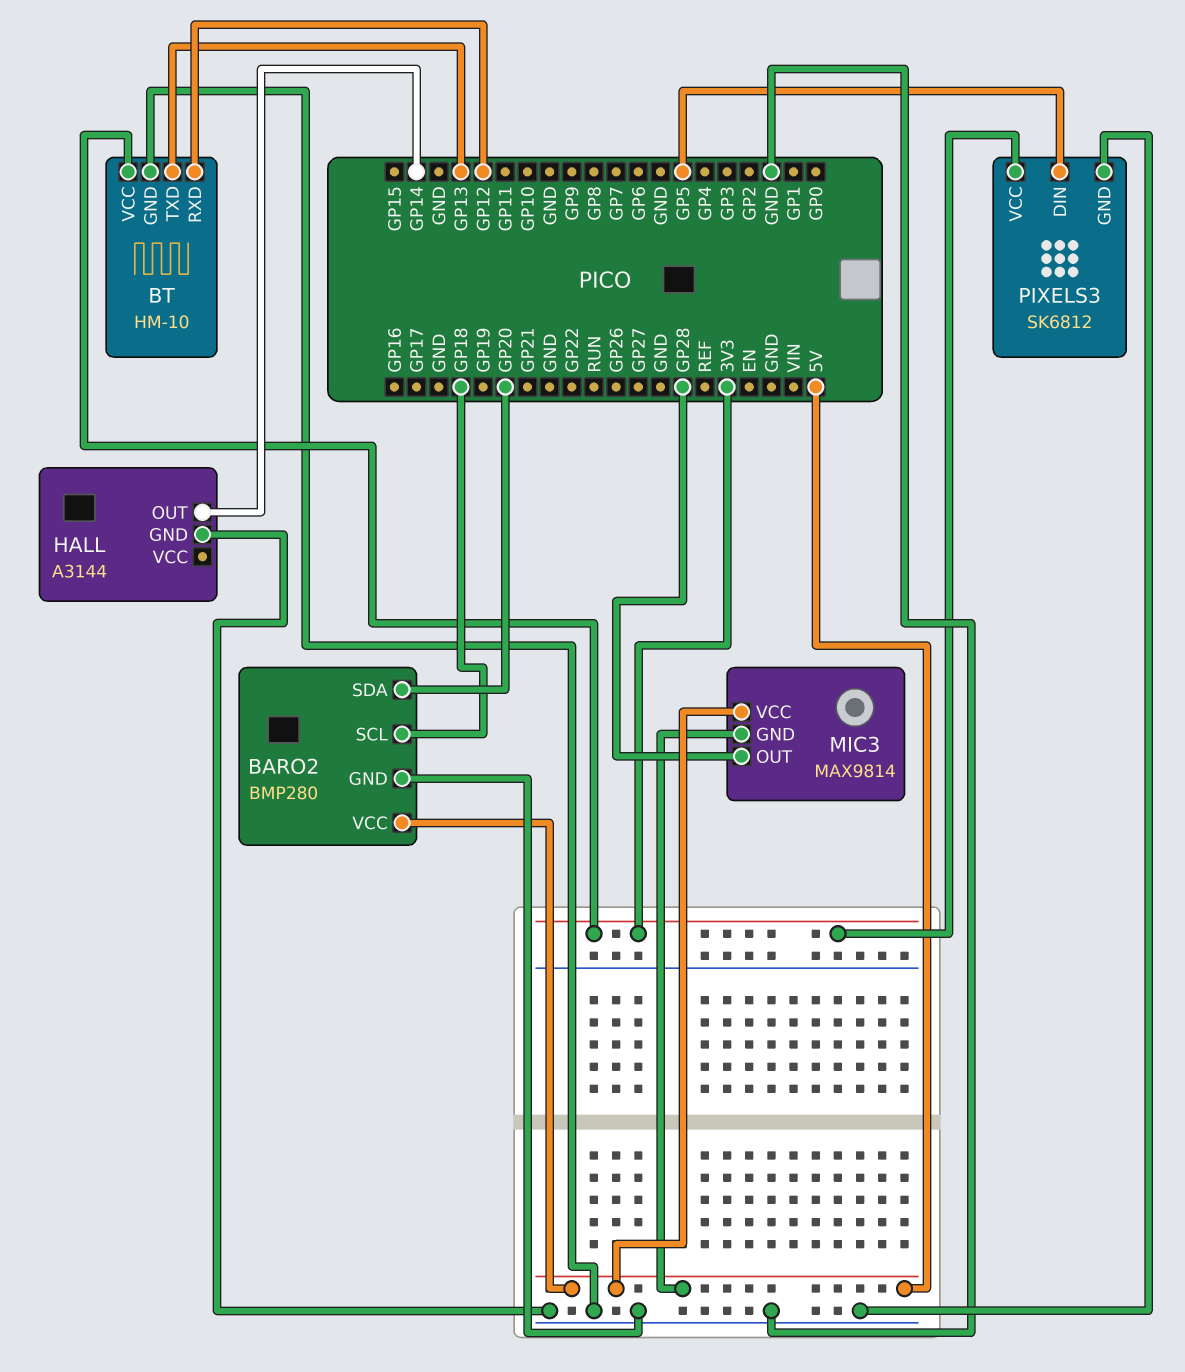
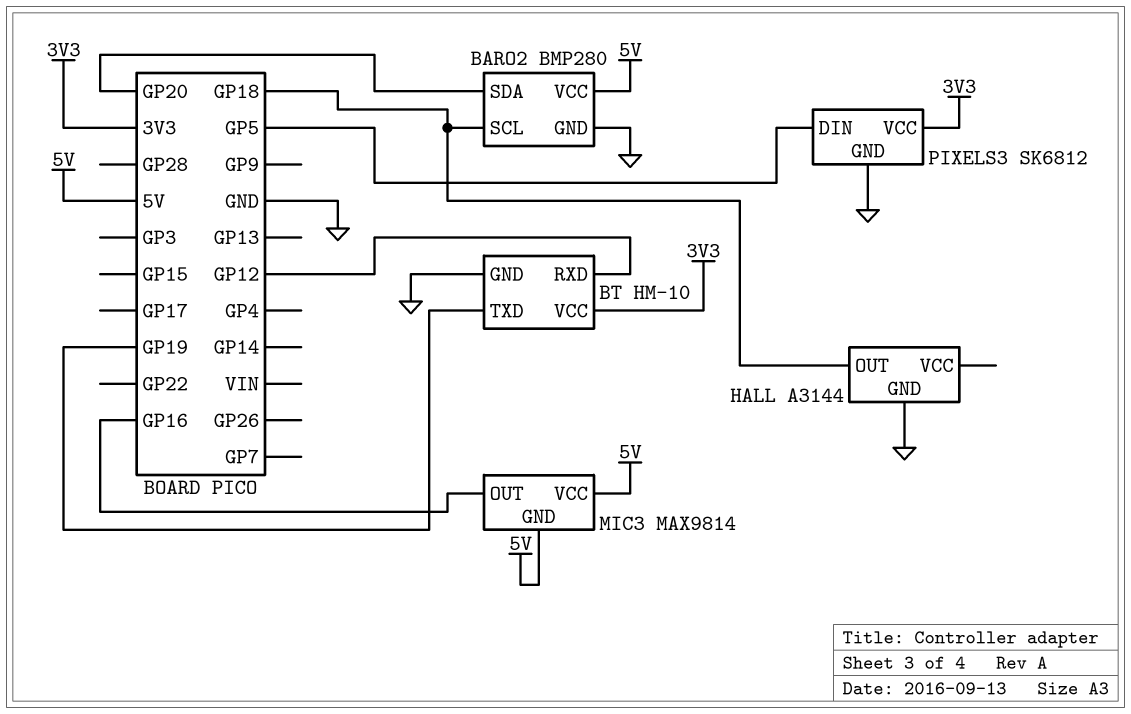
BT pin TXD: GP13 -> GP19
HALL pin OUT: GP14 -> GP18
MIC3 pin OUT: GP28 -> GP16

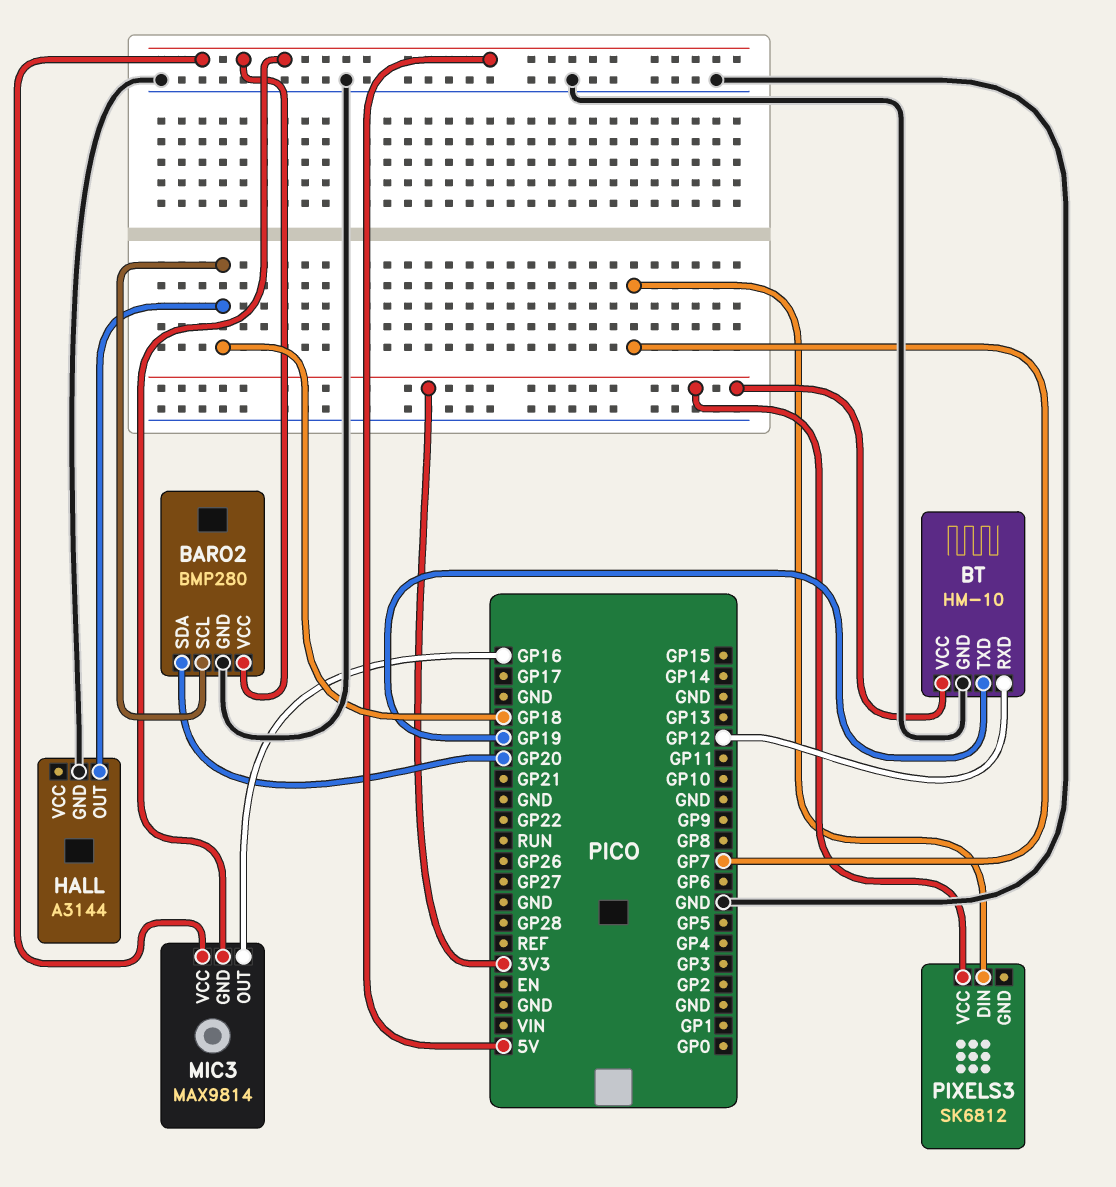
PIXELS3 pin DIN: GP5 -> GP7
PIXELS3 pin GND: GND -> none

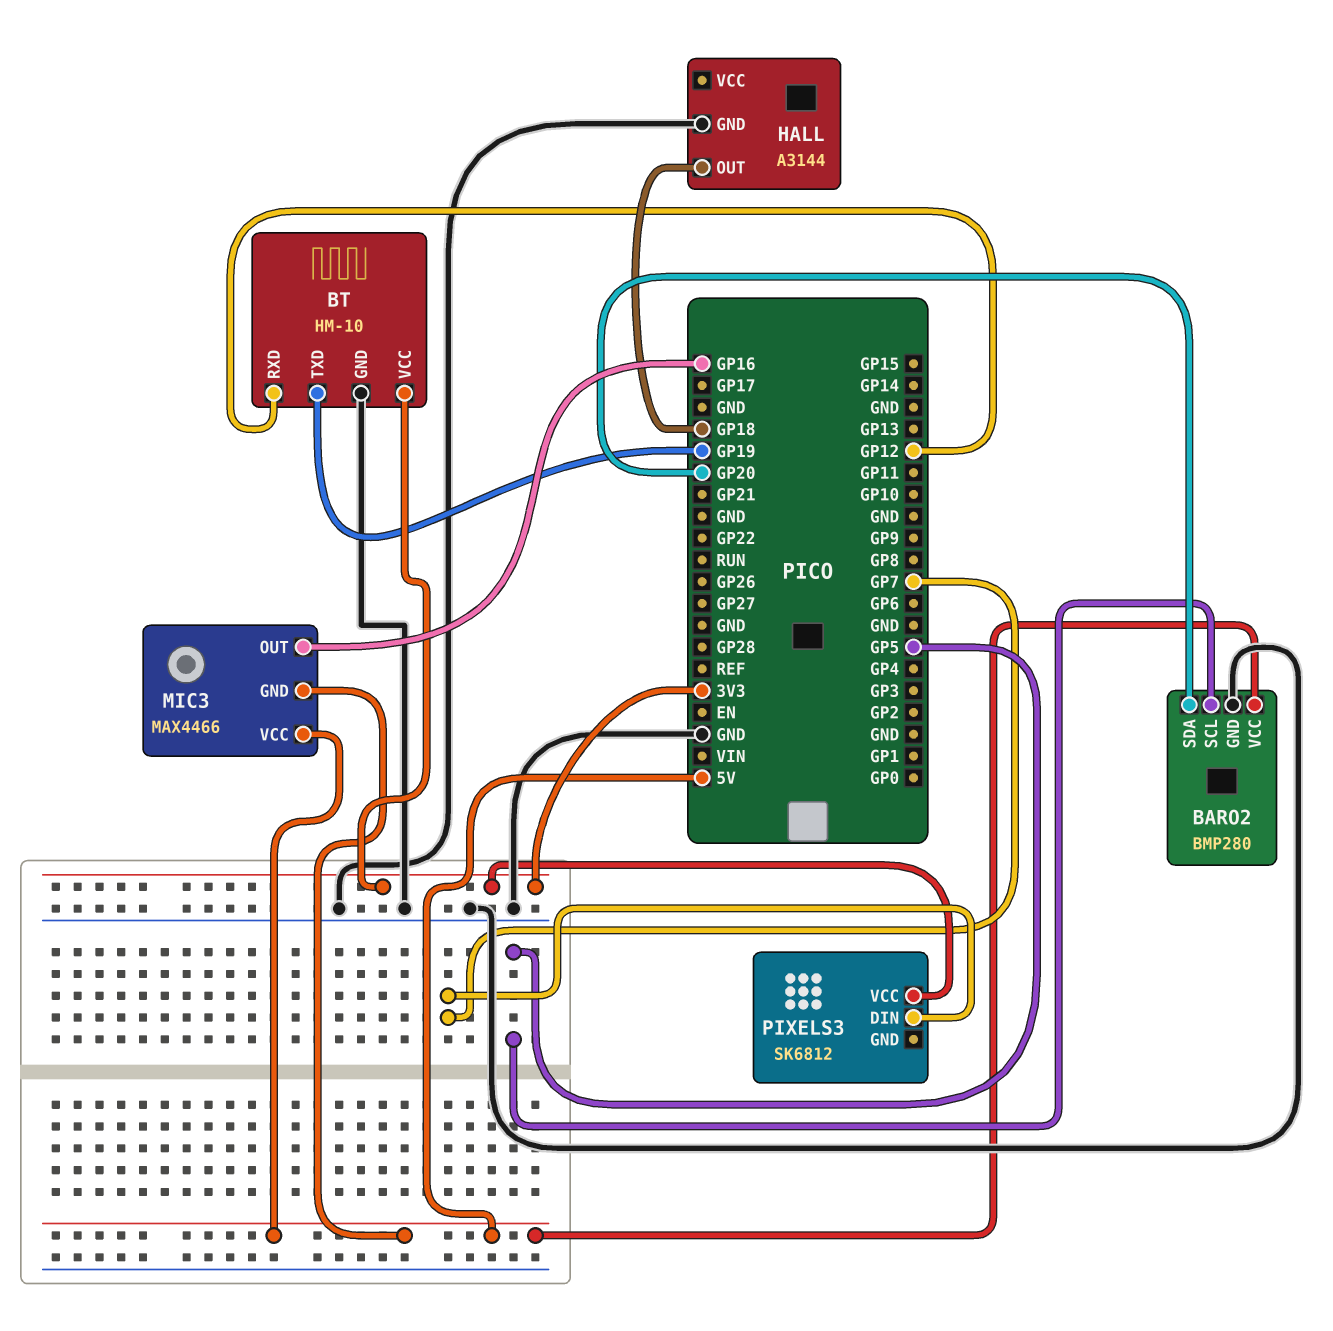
BARO2 pin SCL: GP18 -> GP5
MIC3: MAX9814 -> MAX4466

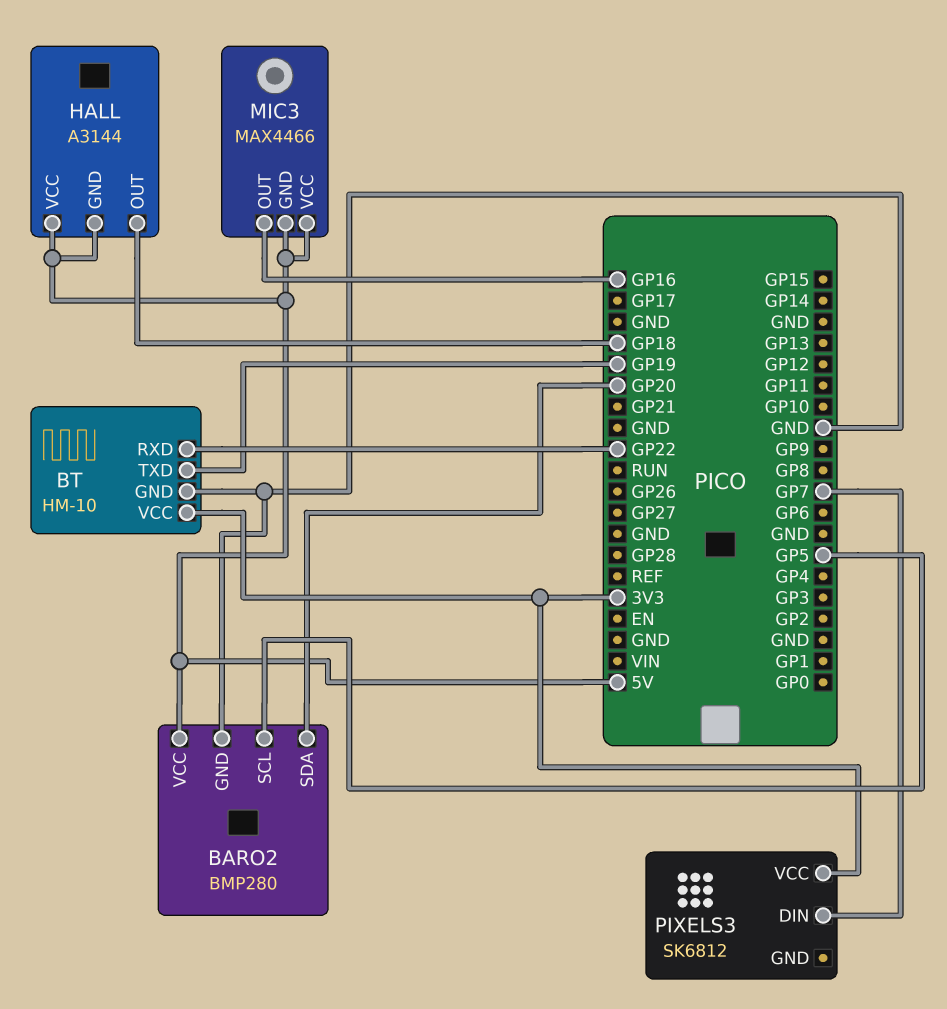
BT pin RXD: GP12 -> GP22
HALL pin GND: GND -> 5V
HALL pin VCC: none -> 5V

